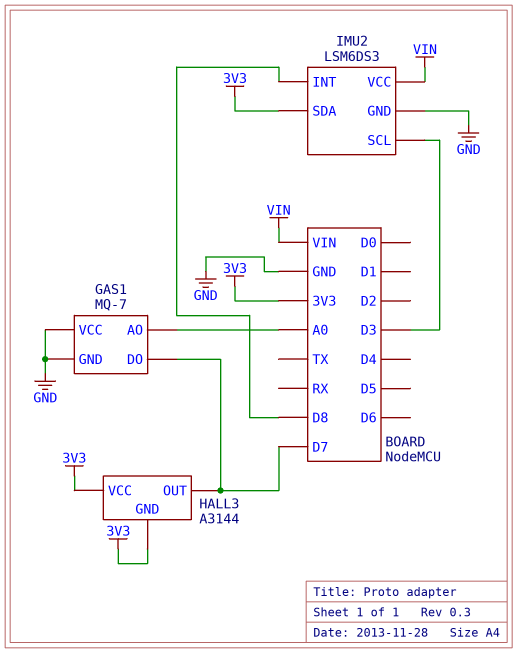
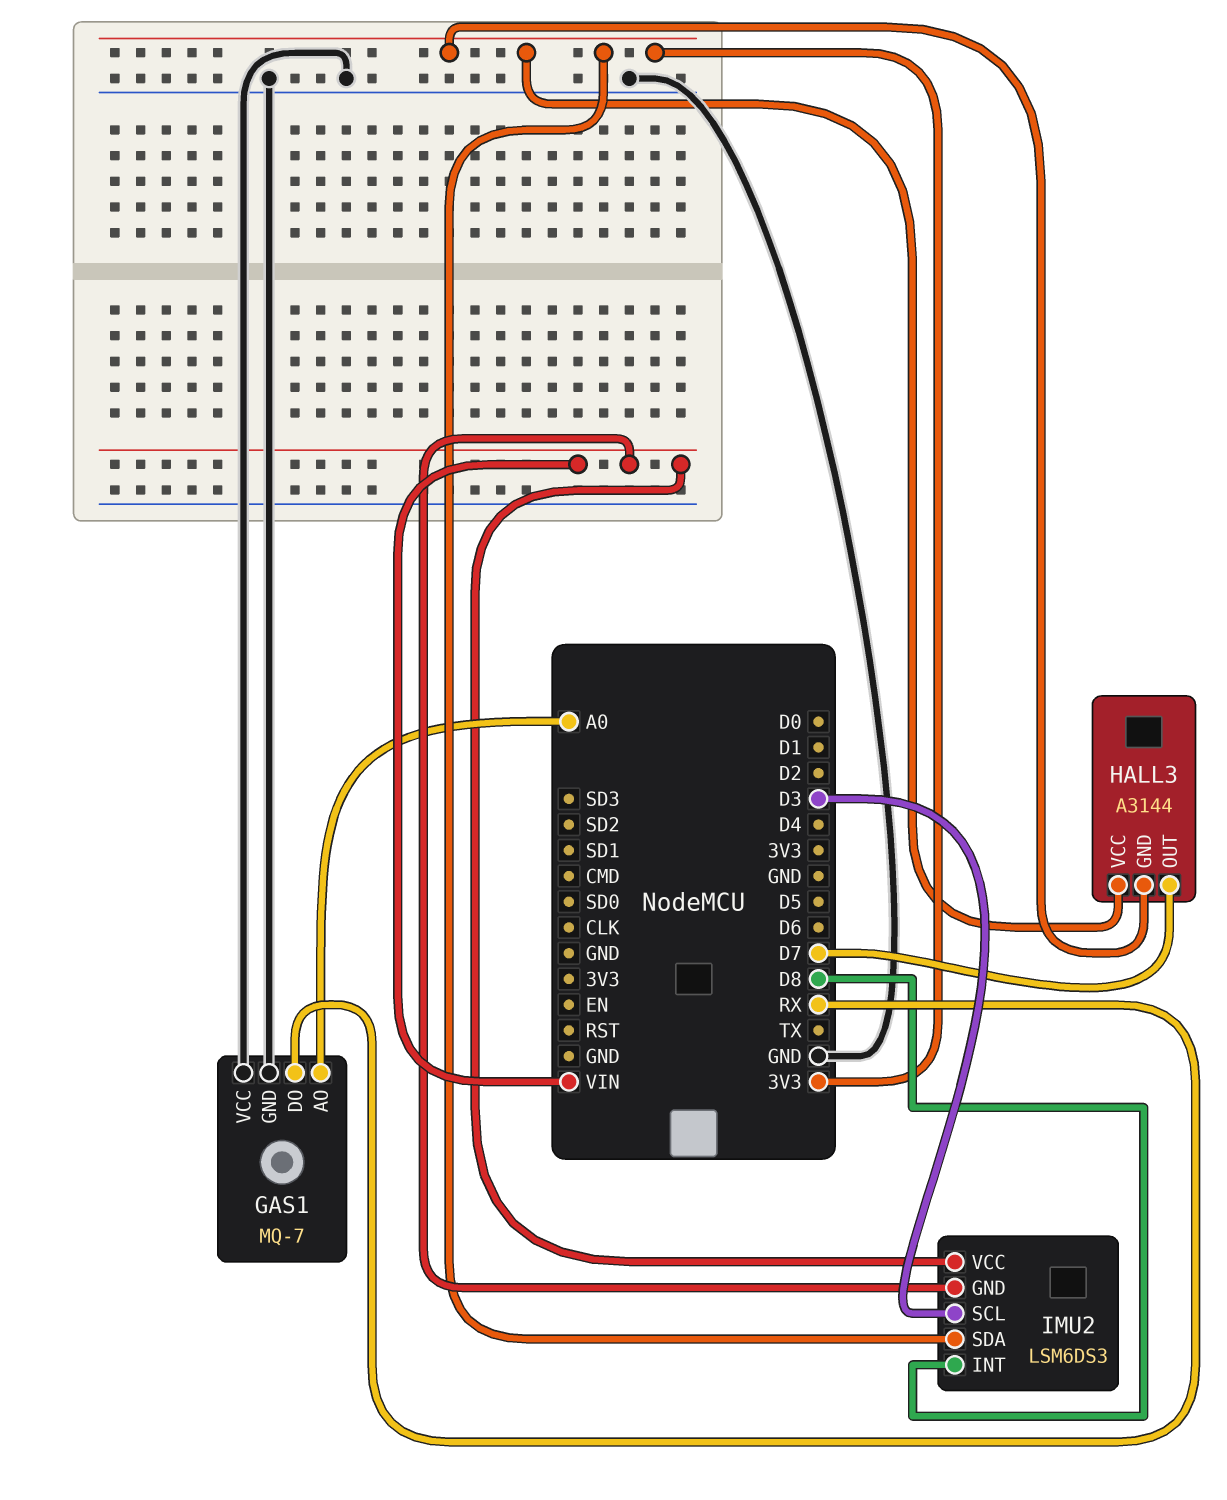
GAS1 pin DO: D7 -> RX
IMU2 pin GND: GND -> VIN

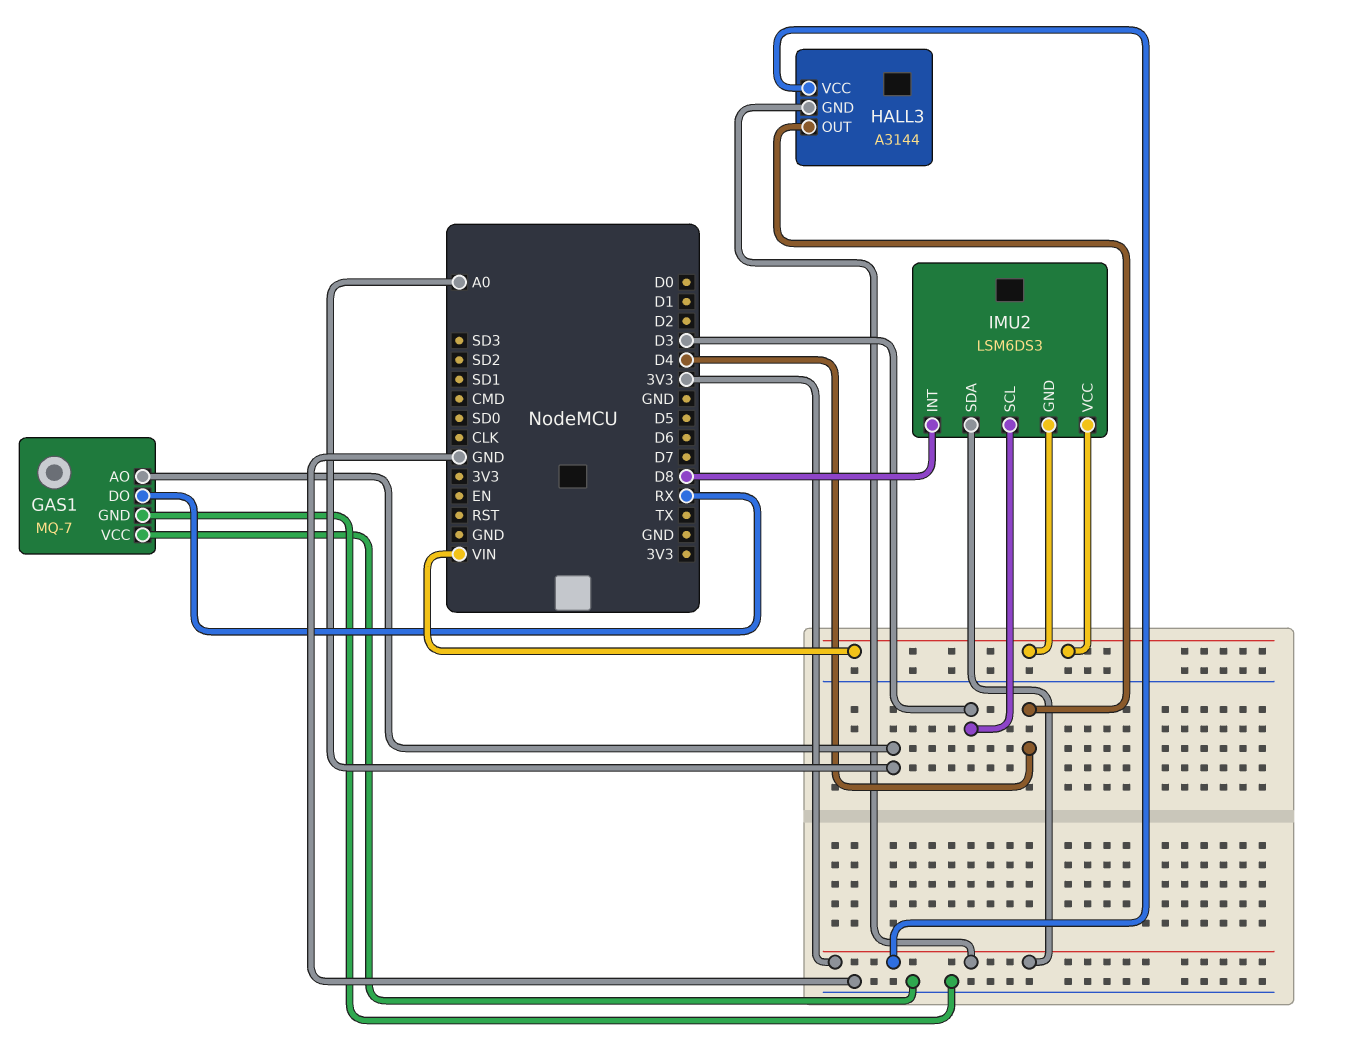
HALL3 pin OUT: D7 -> D4

